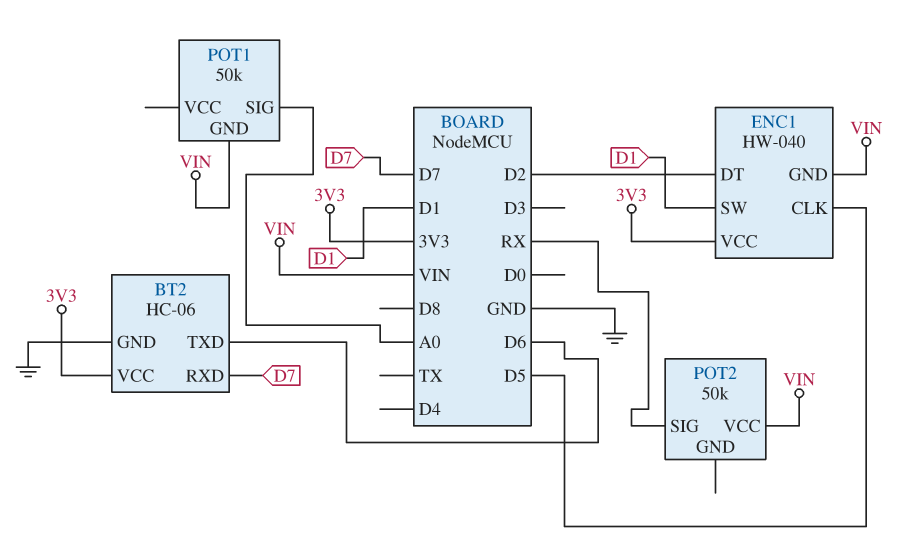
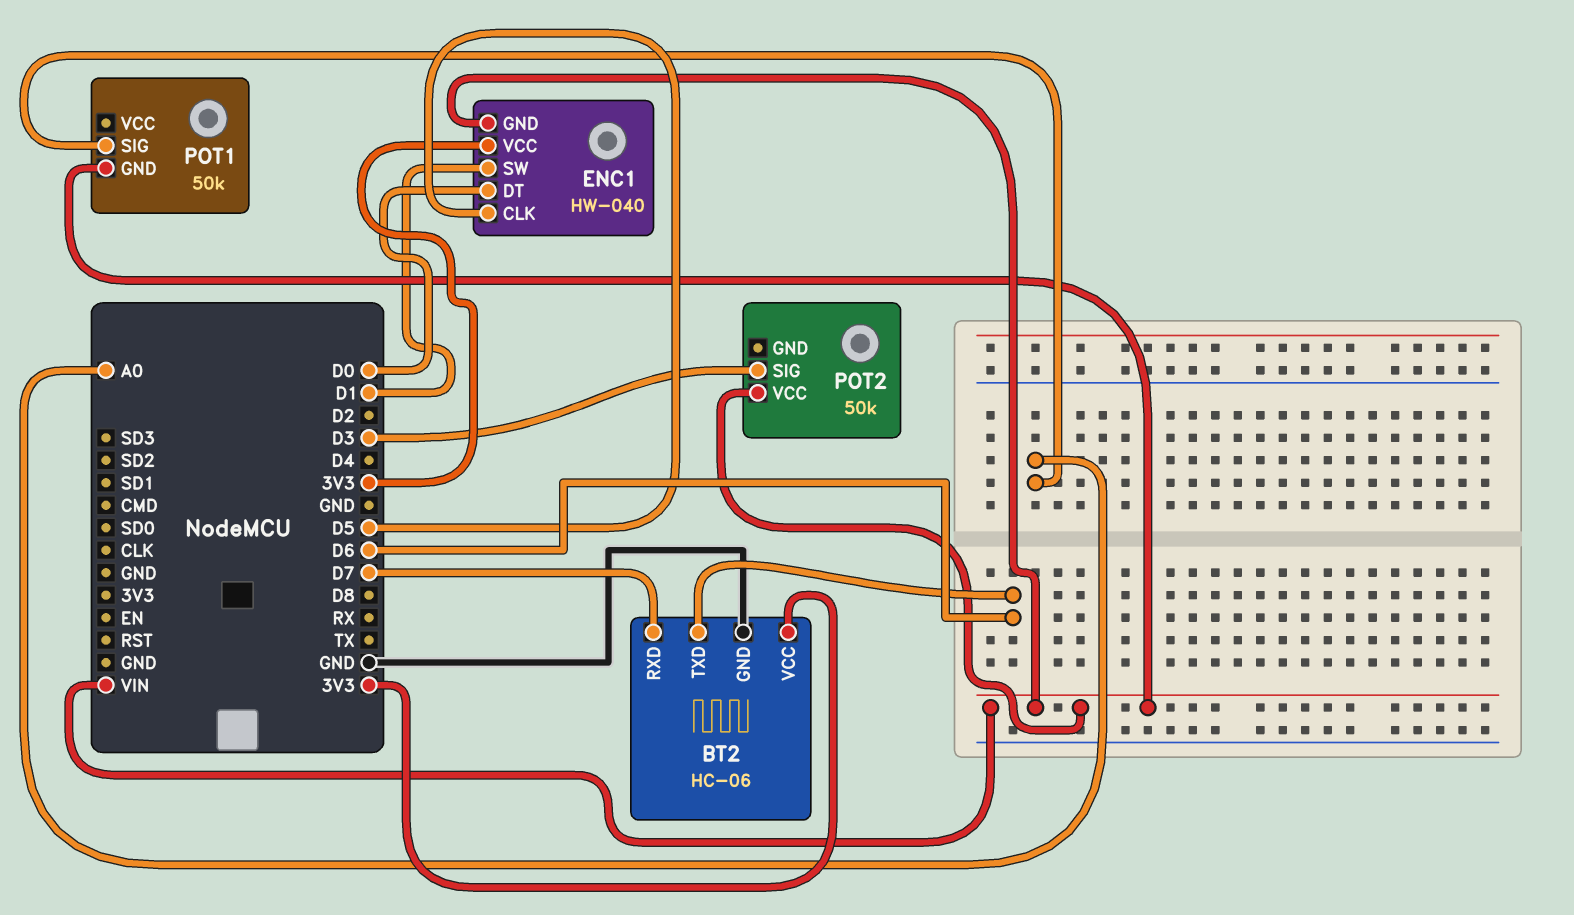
ENC1 pin DT: D2 -> D0
POT2 pin SIG: RX -> D3

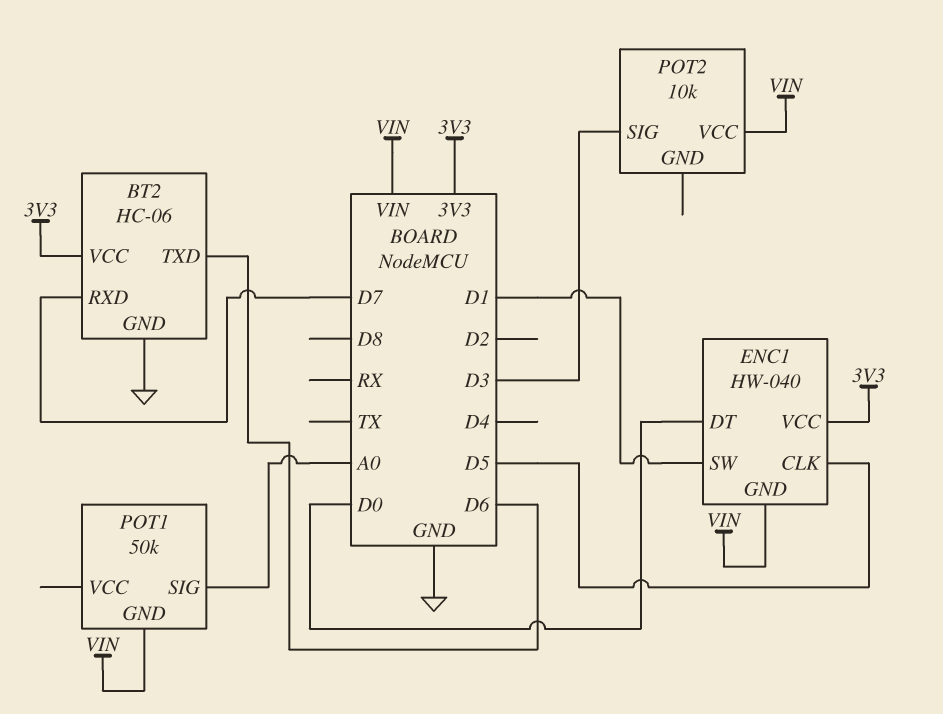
POT2: 50k -> 10k

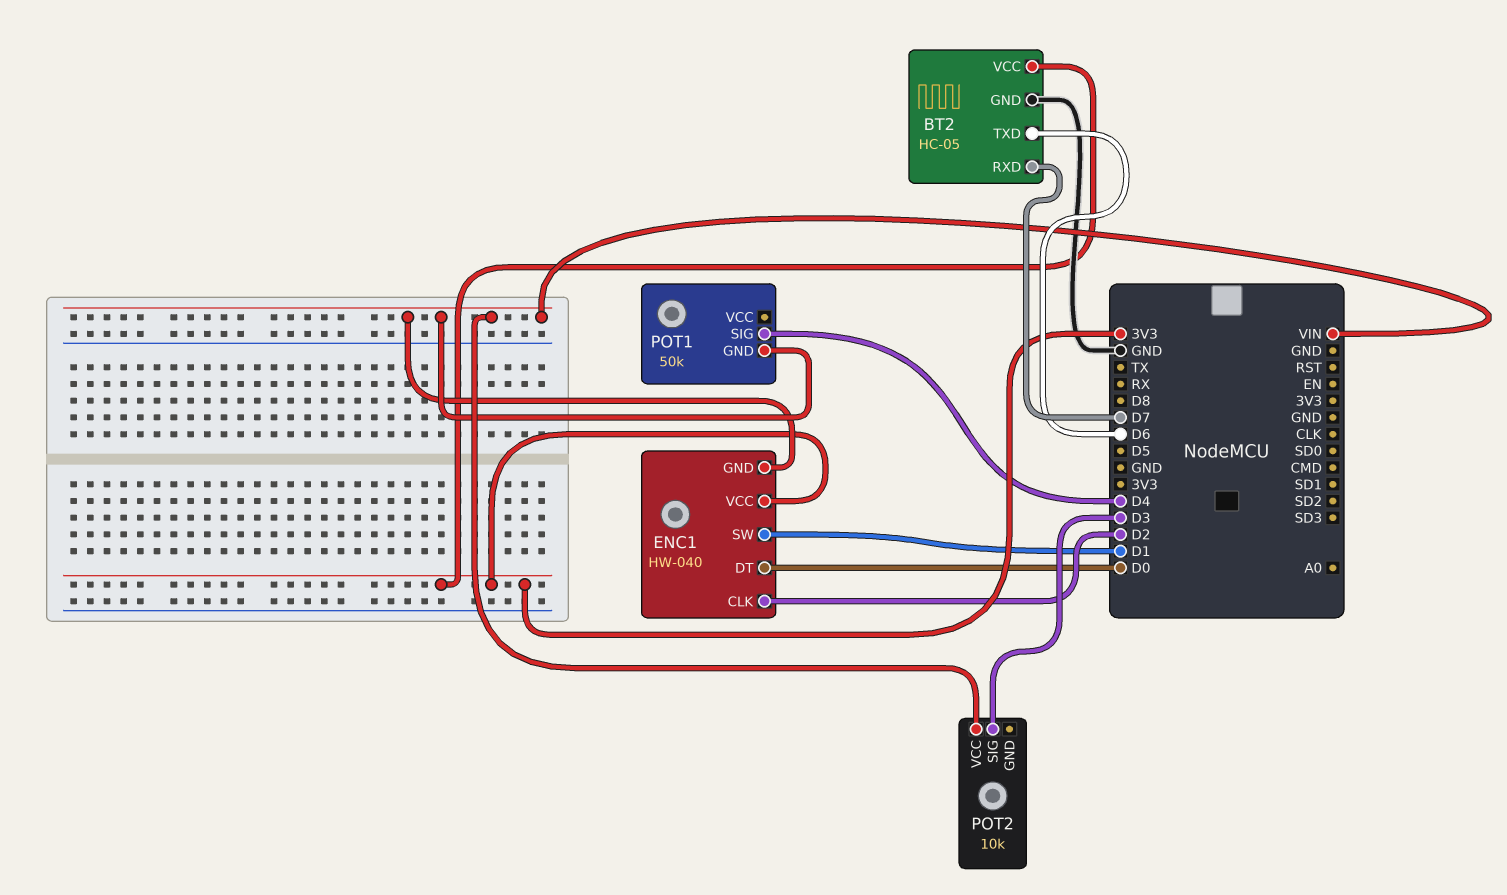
BT2: HC-06 -> HC-05
ENC1 pin CLK: D5 -> D2
POT1 pin SIG: A0 -> D4

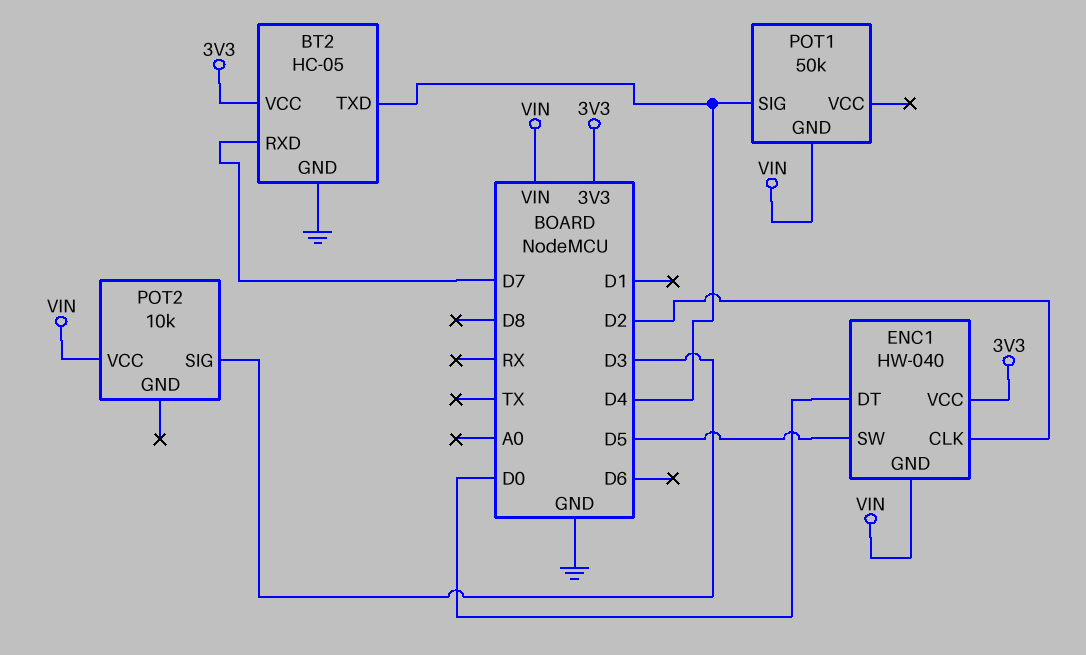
BT2 pin TXD: D6 -> D4
ENC1 pin SW: D1 -> D5

